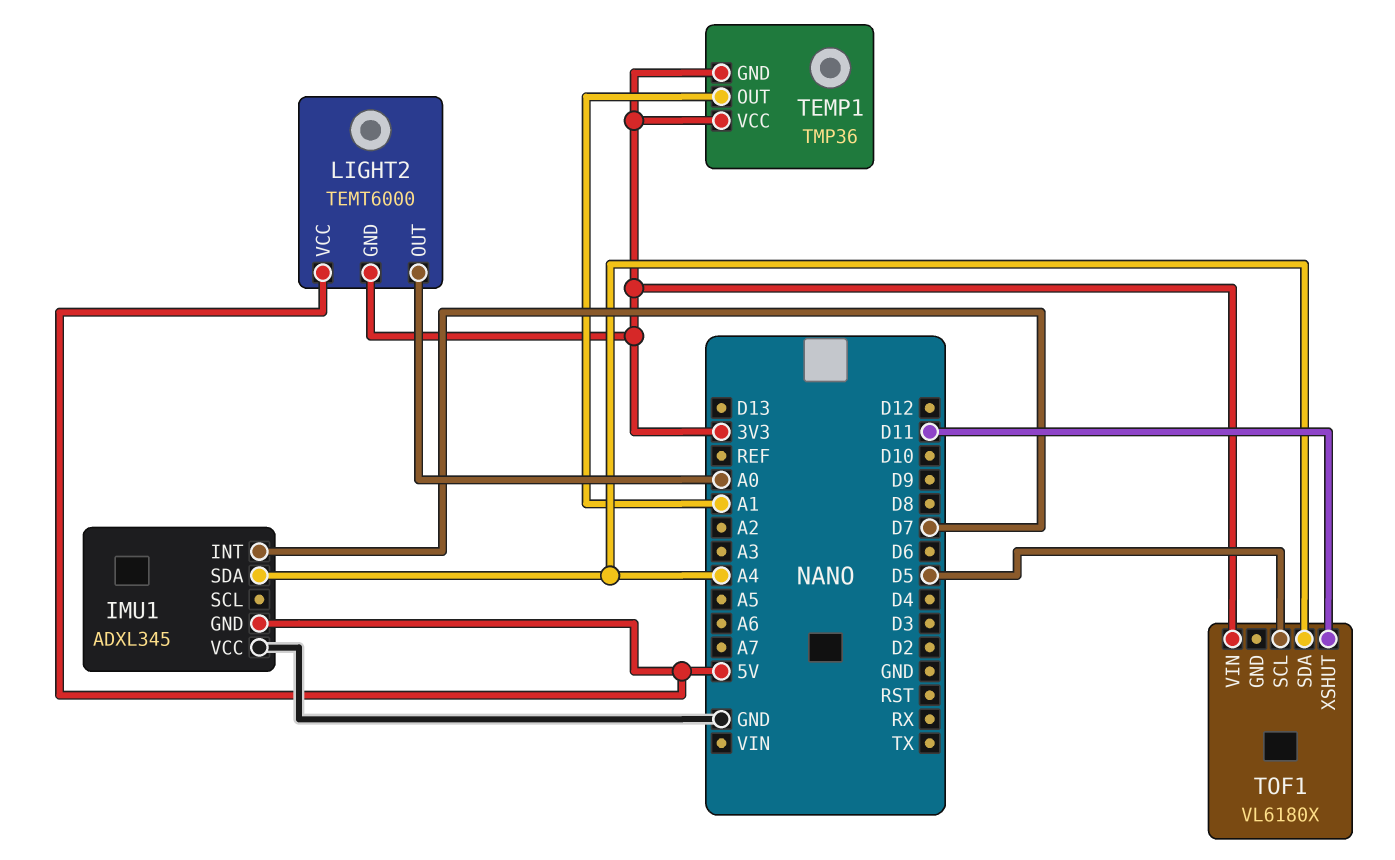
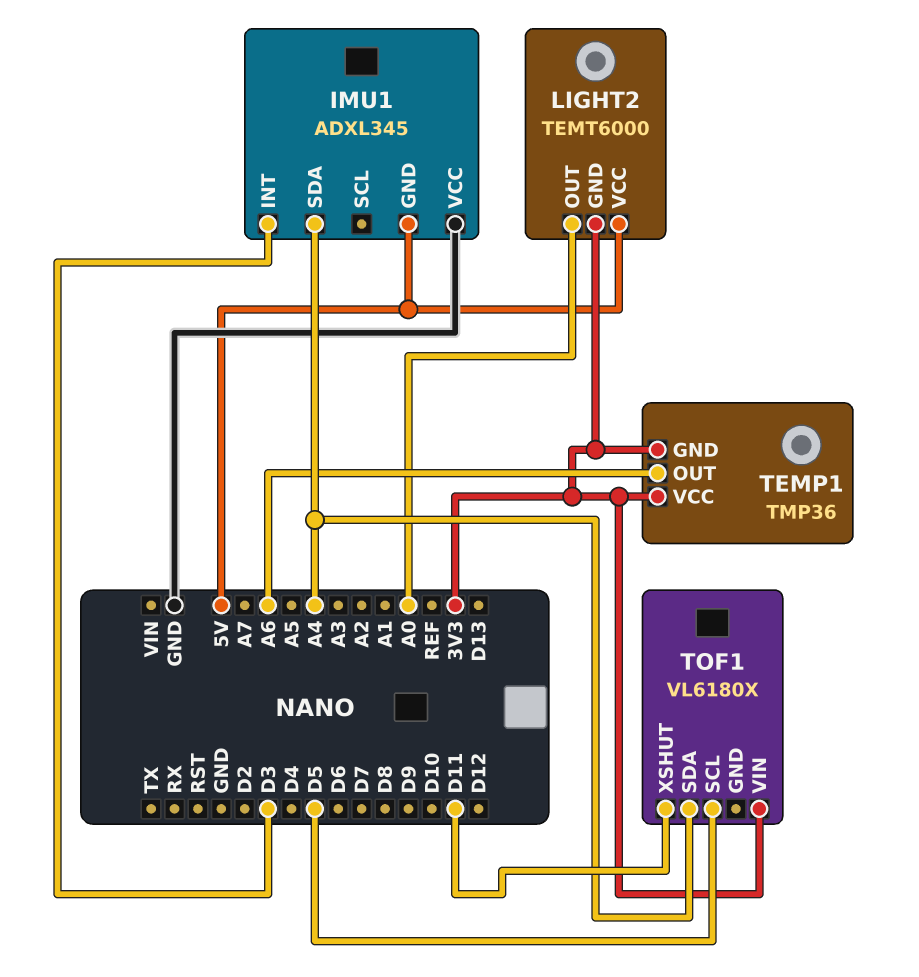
IMU1 pin INT: D7 -> D3
TEMP1 pin OUT: A1 -> A6

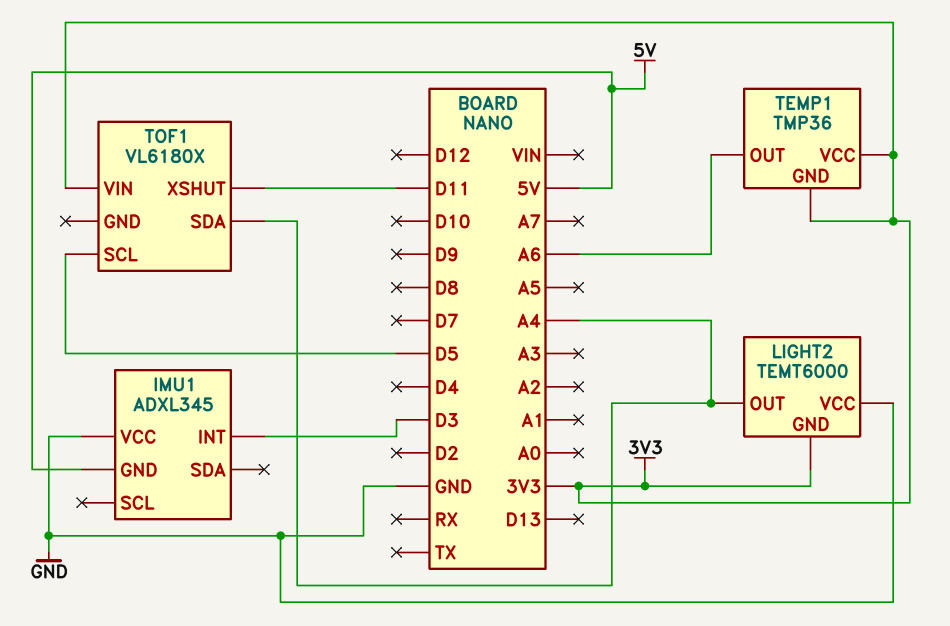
IMU1 pin SDA: A4 -> none
LIGHT2 pin OUT: A0 -> A4
LIGHT2 pin VCC: 5V -> GND

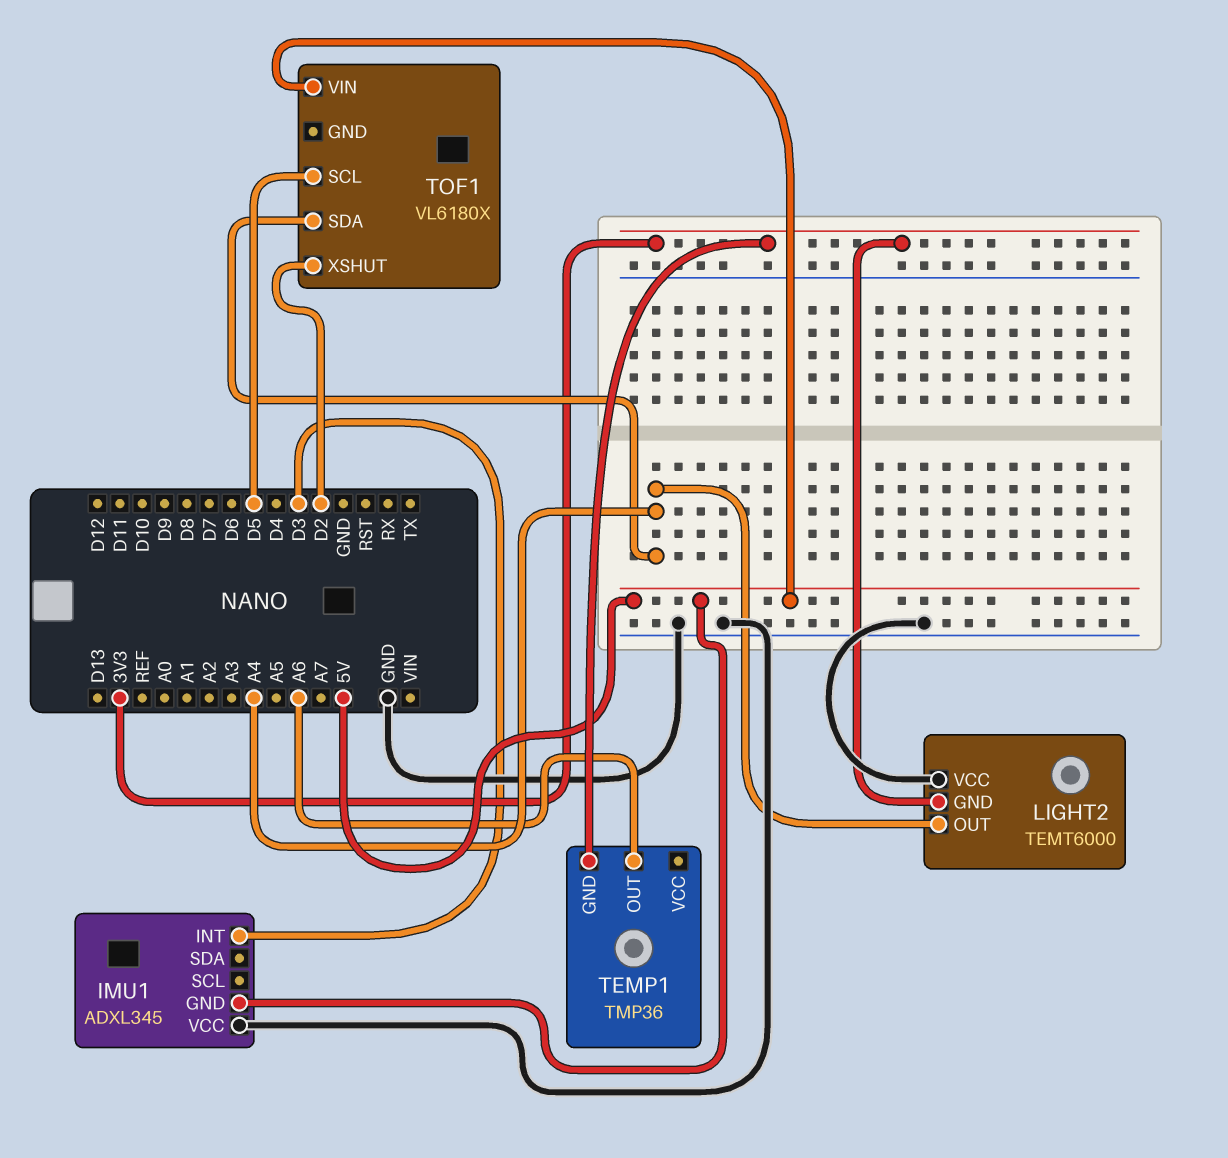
TEMP1 pin VCC: 3V3 -> none
TOF1 pin VIN: 3V3 -> 5V
TOF1 pin XSHUT: D11 -> D2

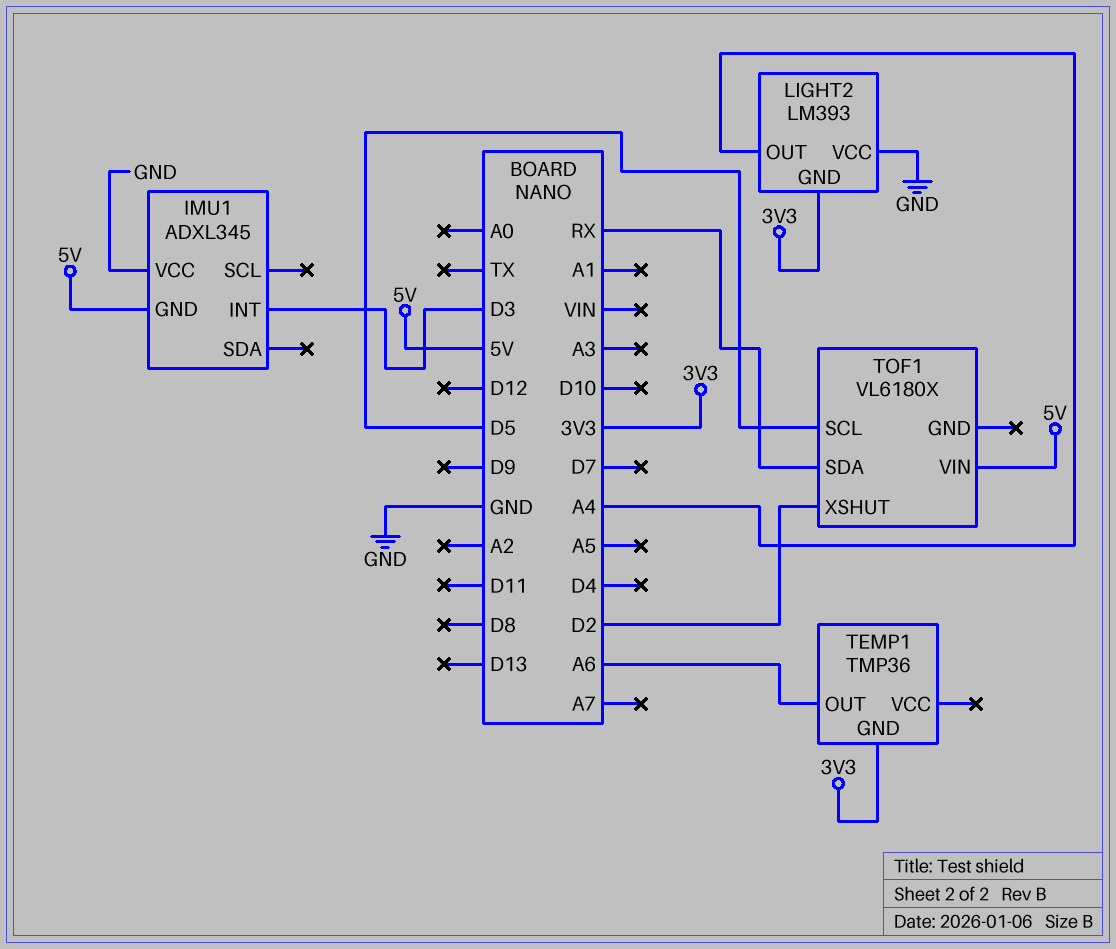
LIGHT2: TEMT6000 -> LM393
TOF1 pin SDA: A4 -> RX

